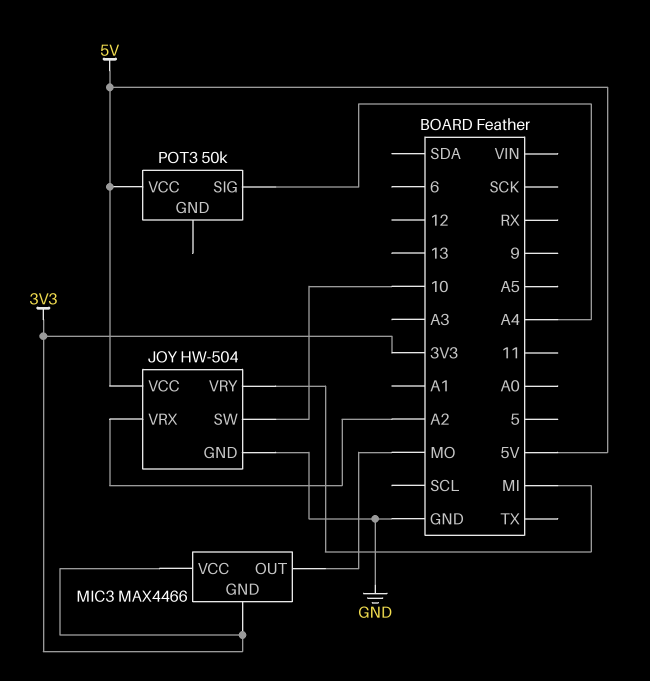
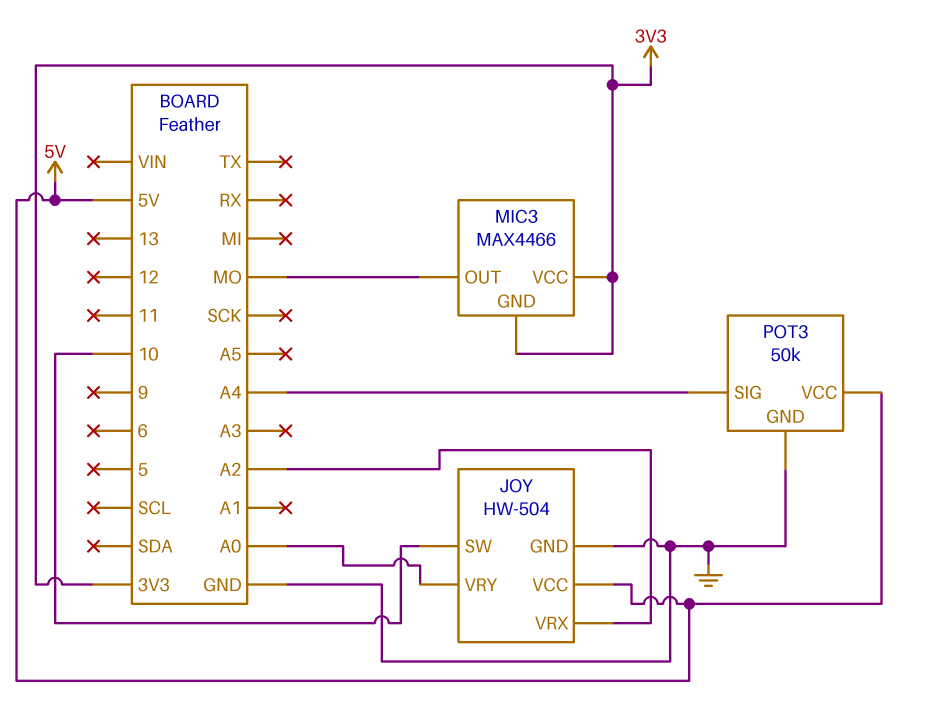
JOY pin VRY: MI -> A0
POT3 pin GND: none -> GND

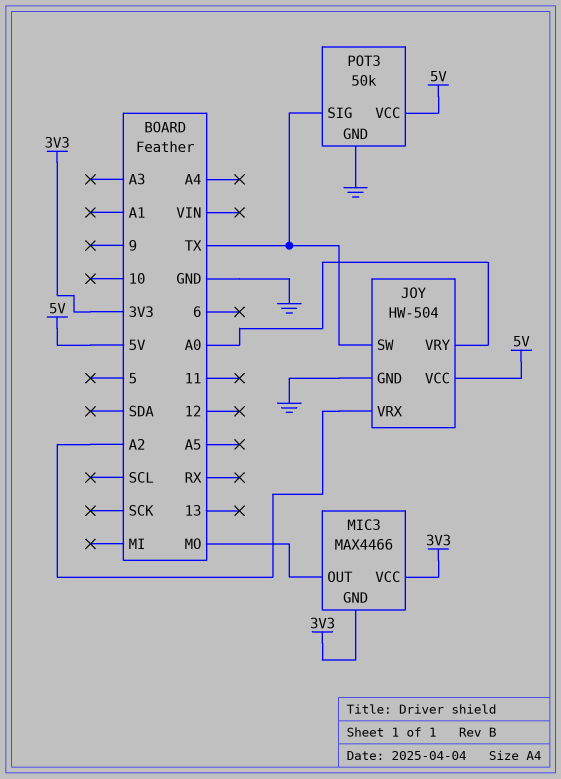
JOY pin SW: 10 -> TX
POT3 pin SIG: A4 -> TX

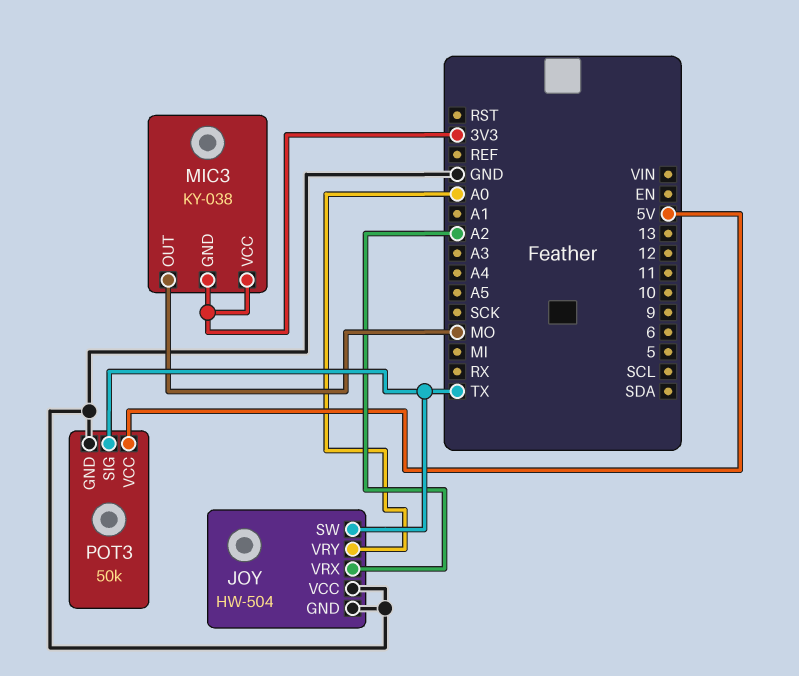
JOY pin VCC: 5V -> GND
MIC3: MAX4466 -> KY-038

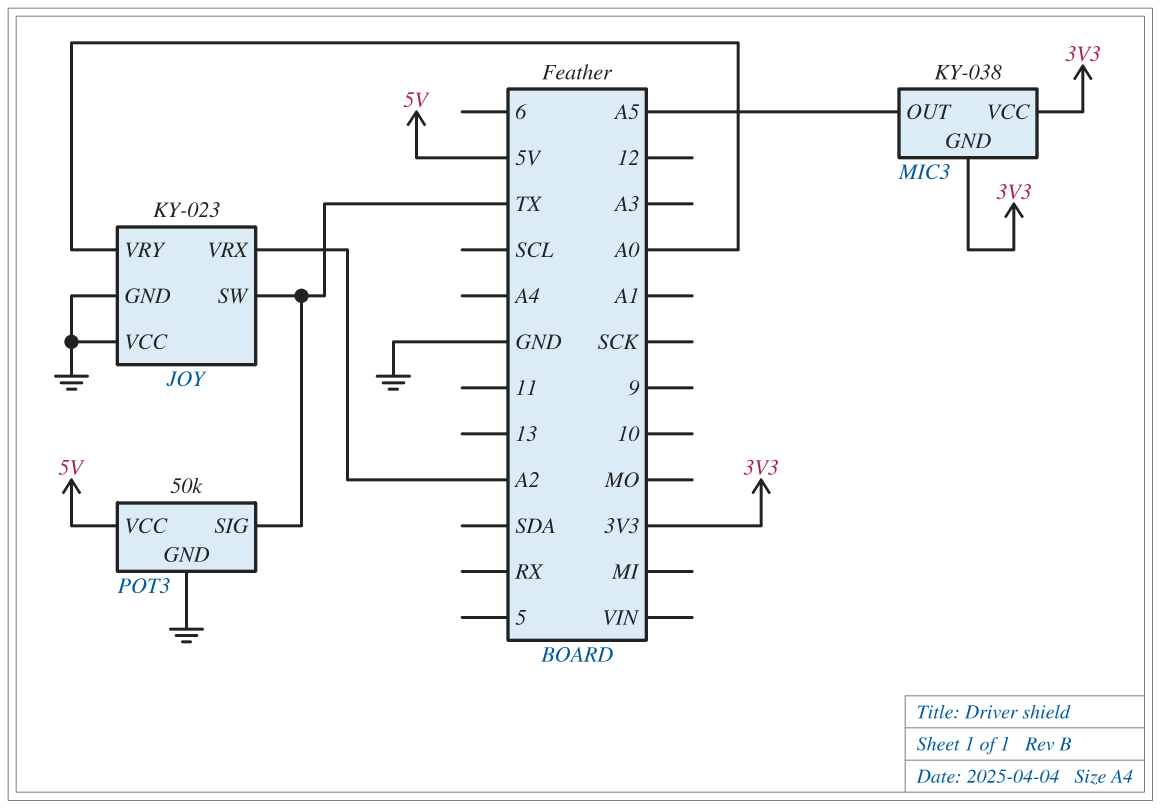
JOY: HW-504 -> KY-023
MIC3 pin OUT: MO -> A5

